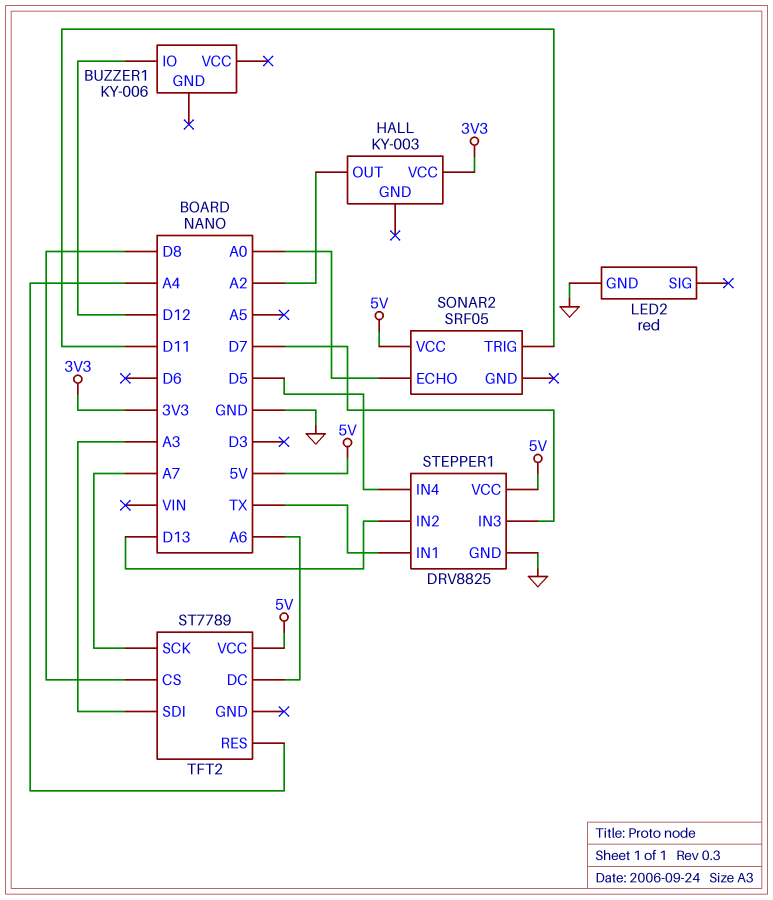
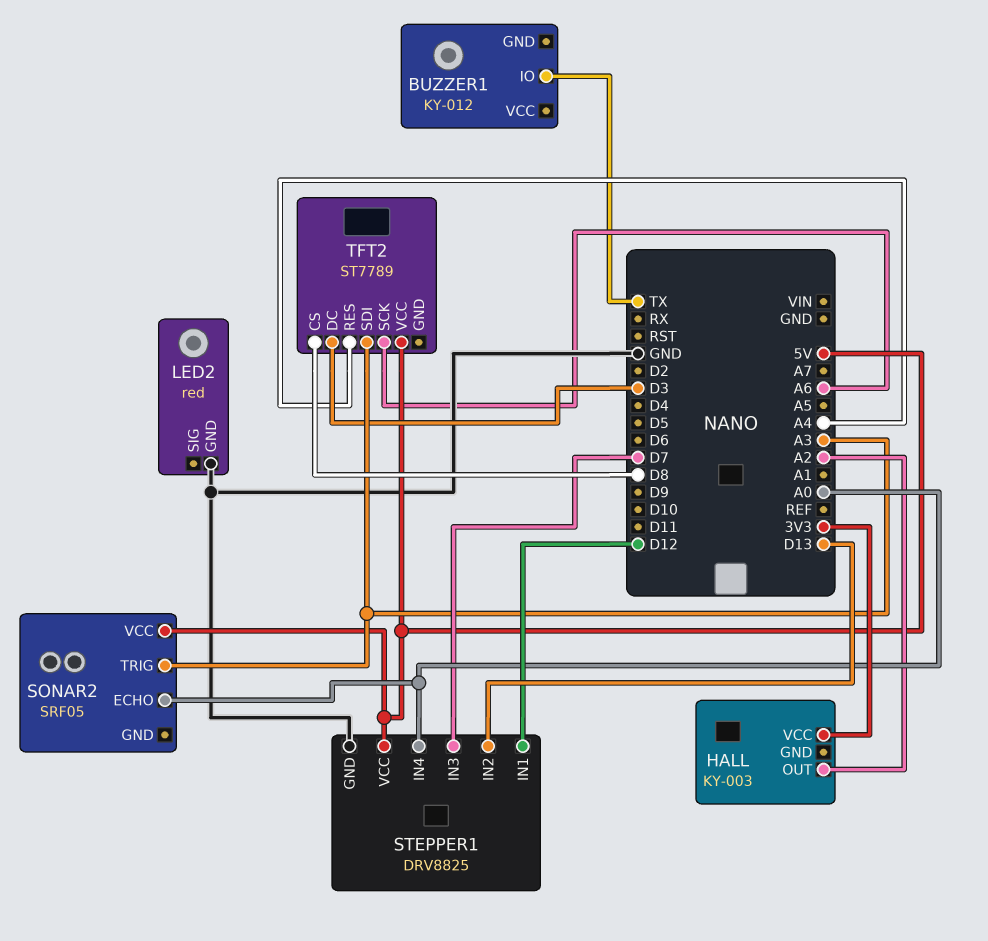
BUZZER1: KY-006 -> KY-012
BUZZER1 pin IO: D12 -> TX
SONAR2 pin TRIG: D11 -> A3
STEPPER1 pin IN1: TX -> D12
STEPPER1 pin IN4: D5 -> A0
TFT2 pin DC: A6 -> D3
TFT2 pin SCK: A7 -> A6

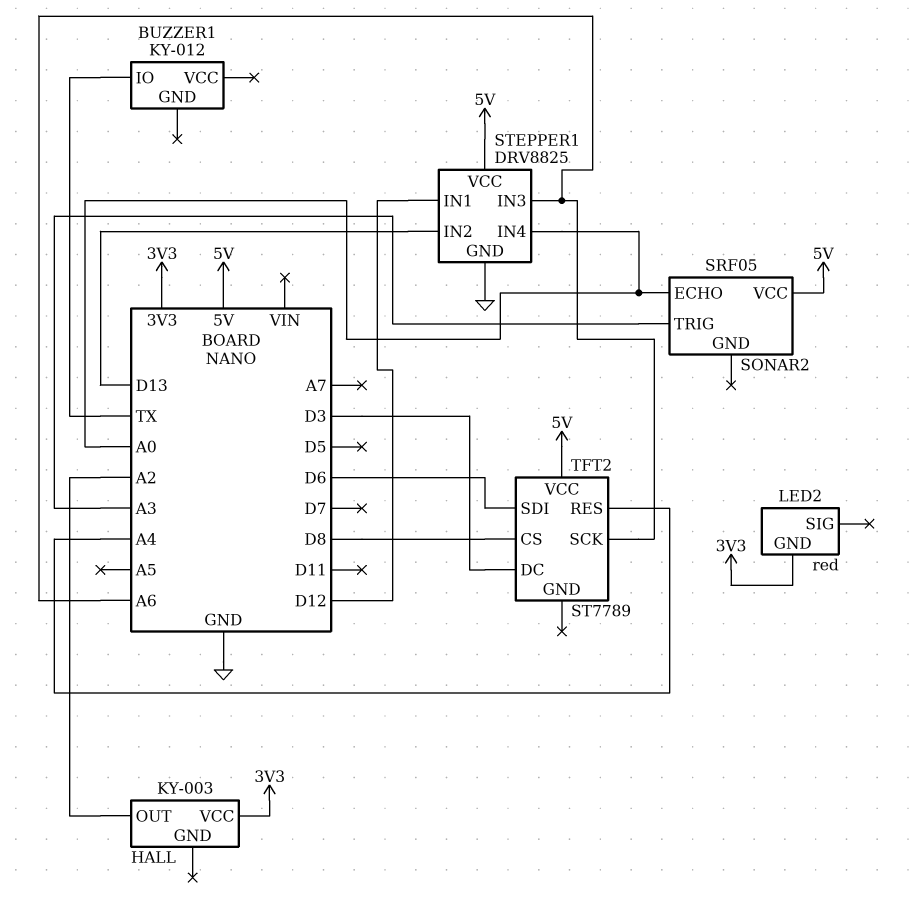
LED2 pin GND: GND -> 3V3
STEPPER1 pin IN3: D7 -> A6
TFT2 pin SDI: A3 -> D6

